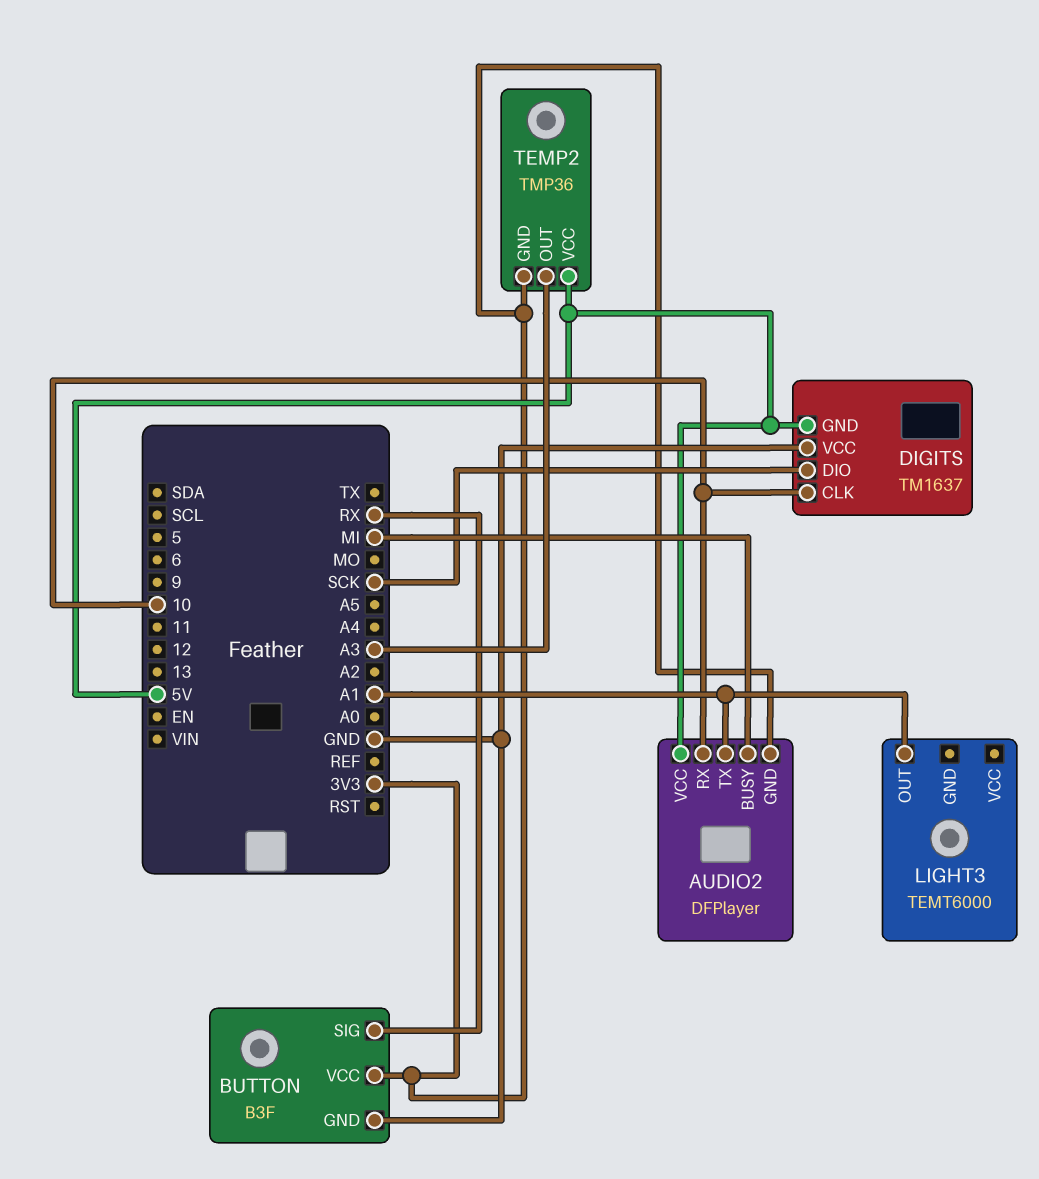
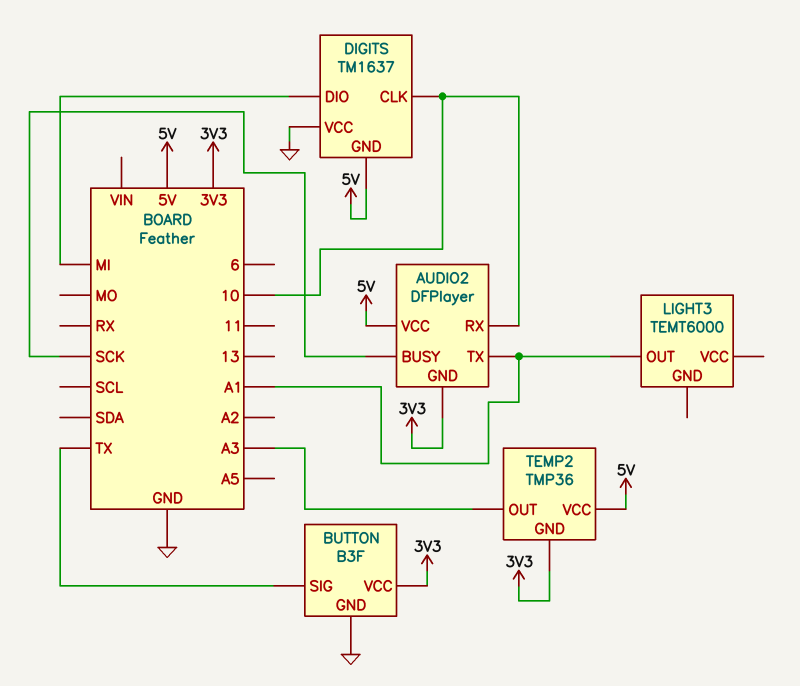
AUDIO2 pin BUSY: MI -> SCK
BUTTON pin SIG: RX -> TX
DIGITS pin DIO: SCK -> MI

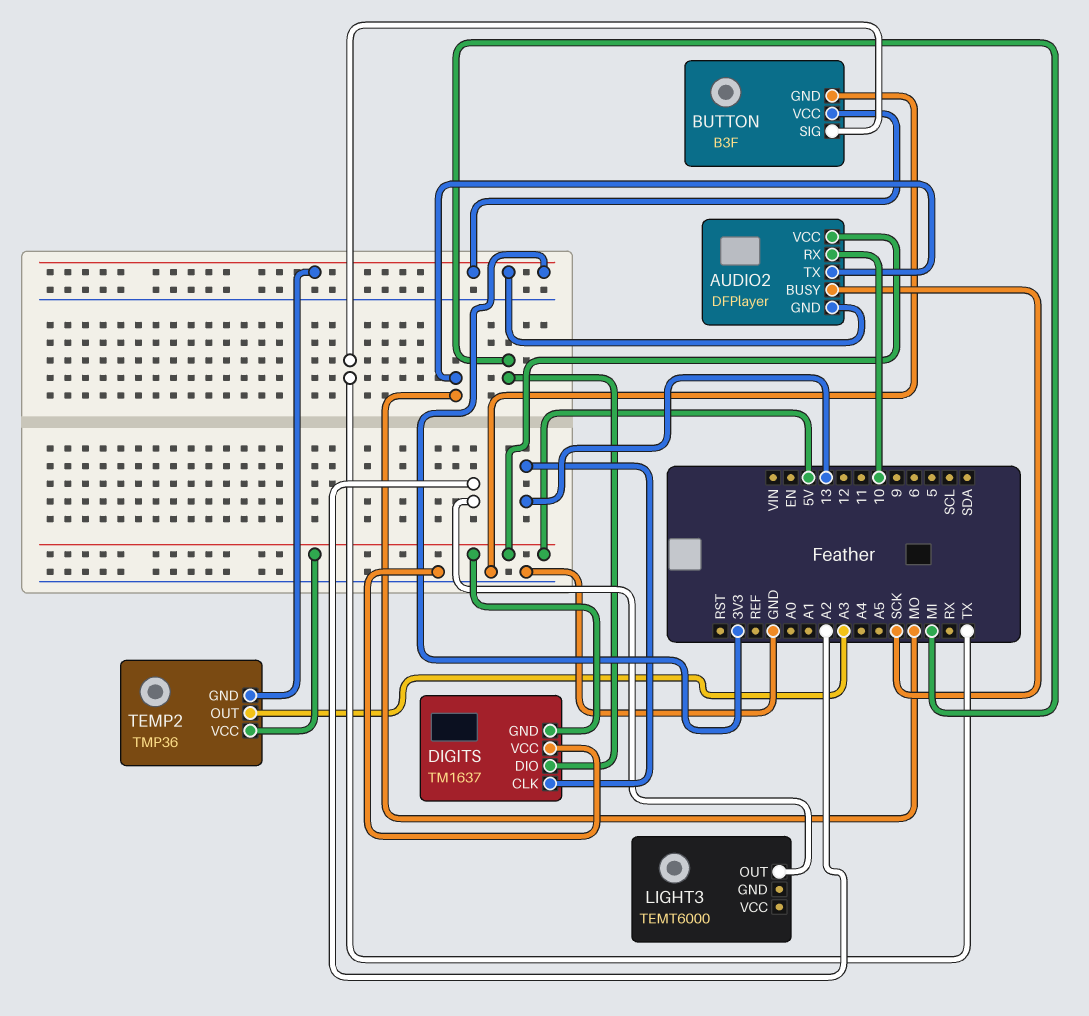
AUDIO2 pin TX: A1 -> MO
DIGITS pin CLK: 10 -> 13
LIGHT3 pin OUT: A1 -> A2

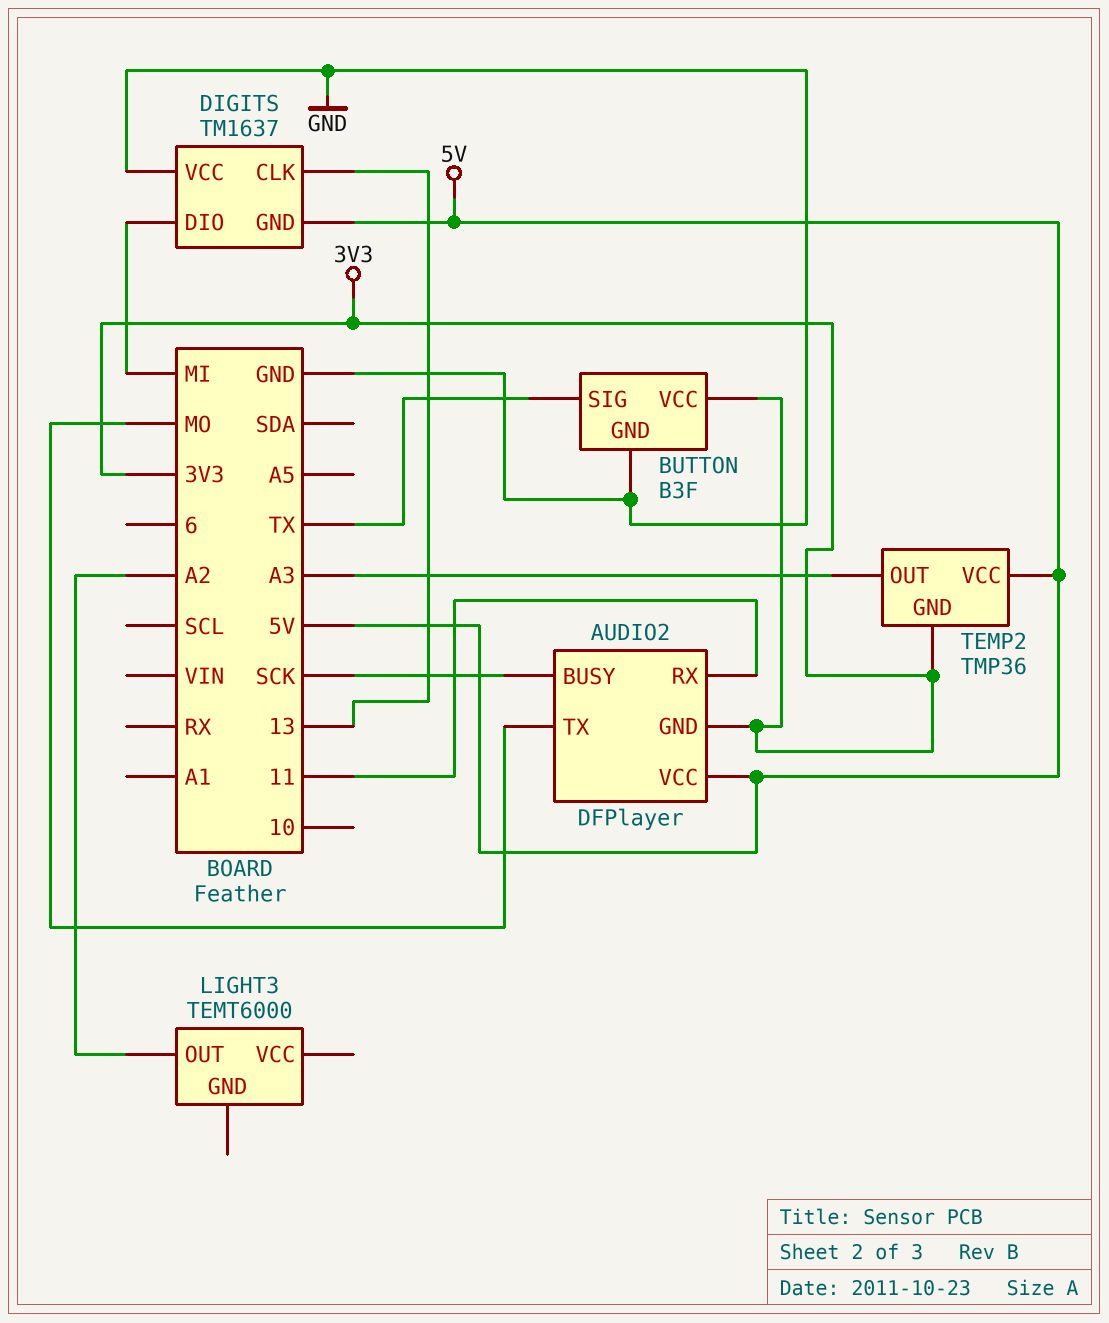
AUDIO2 pin RX: 10 -> 11

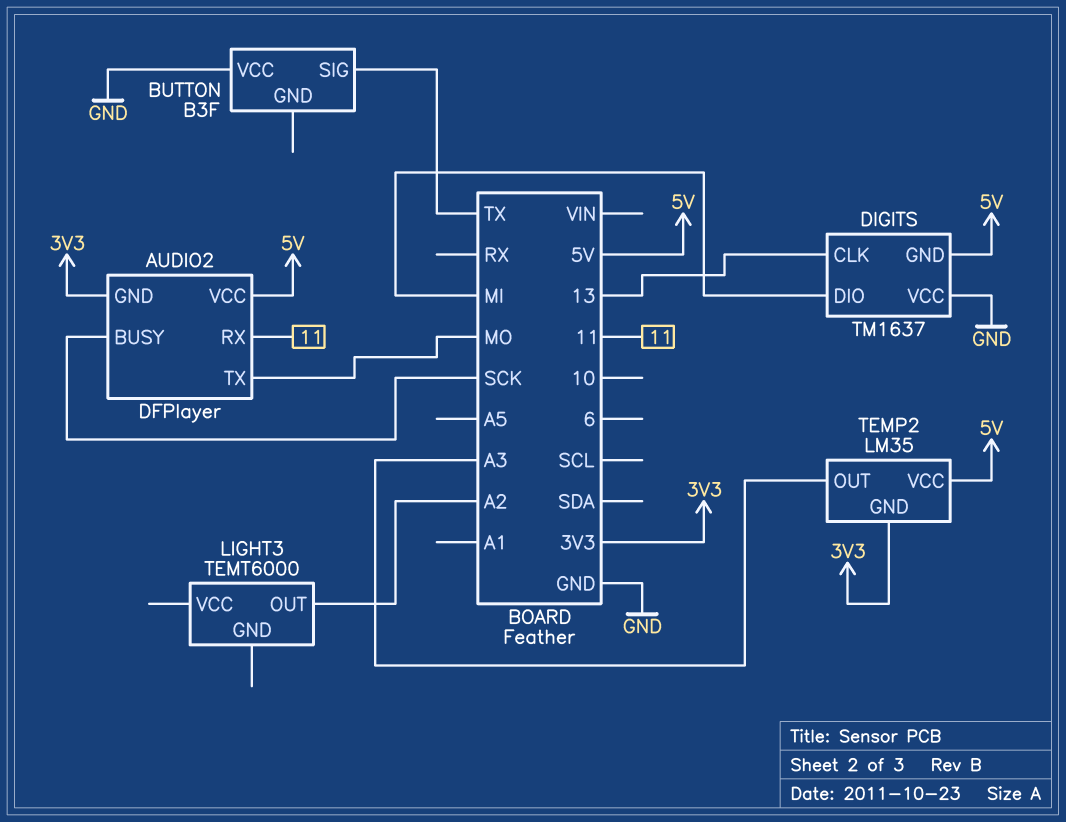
BUTTON pin GND: GND -> none
BUTTON pin VCC: 3V3 -> GND
TEMP2: TMP36 -> LM35

